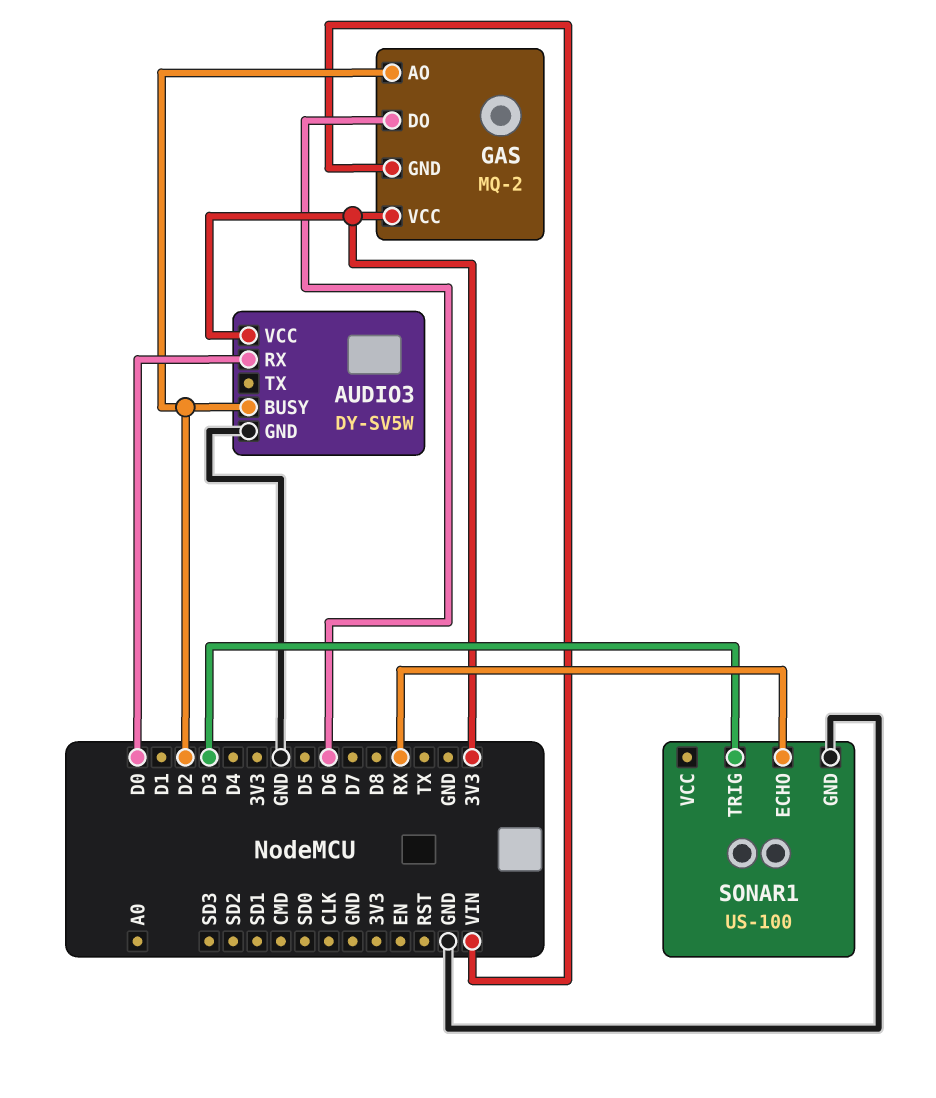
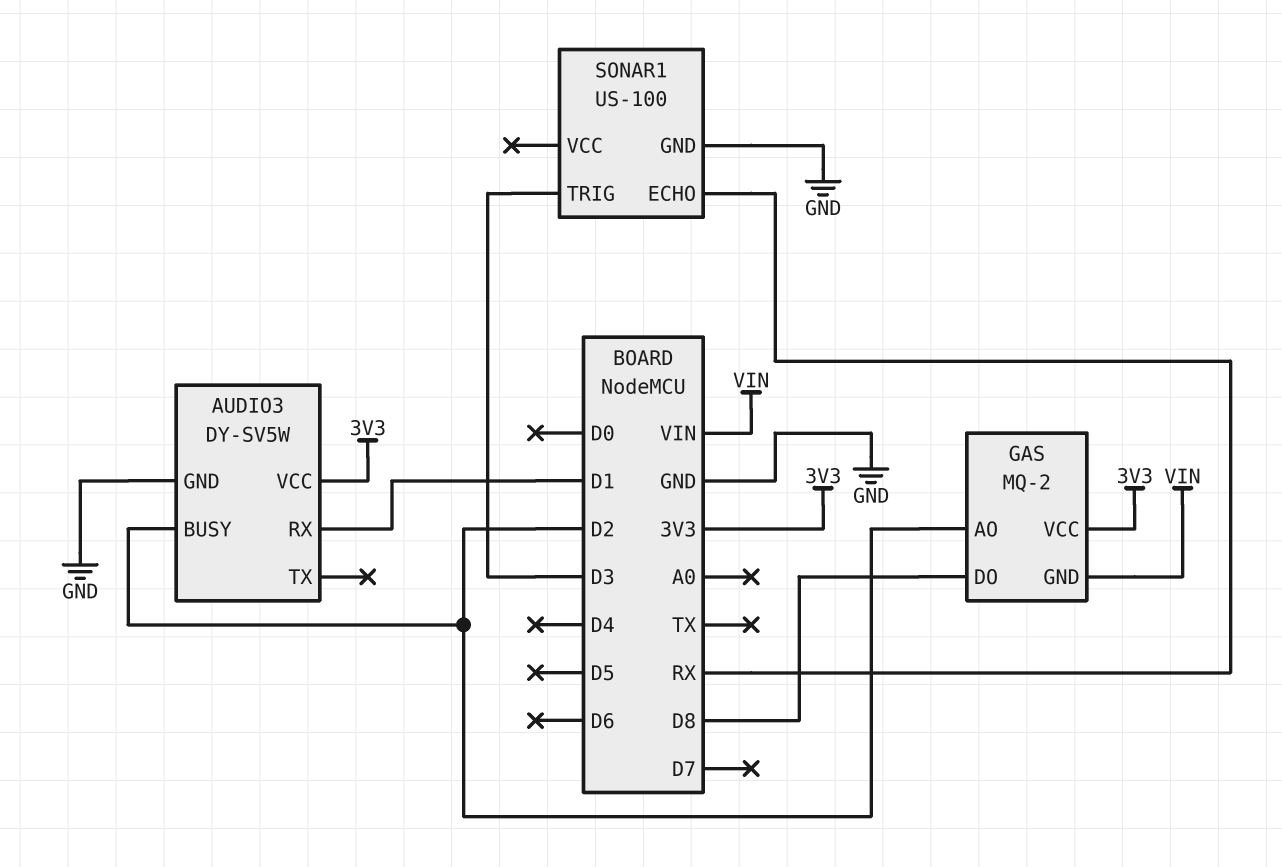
AUDIO3 pin RX: D0 -> D1
GAS pin DO: D6 -> D8

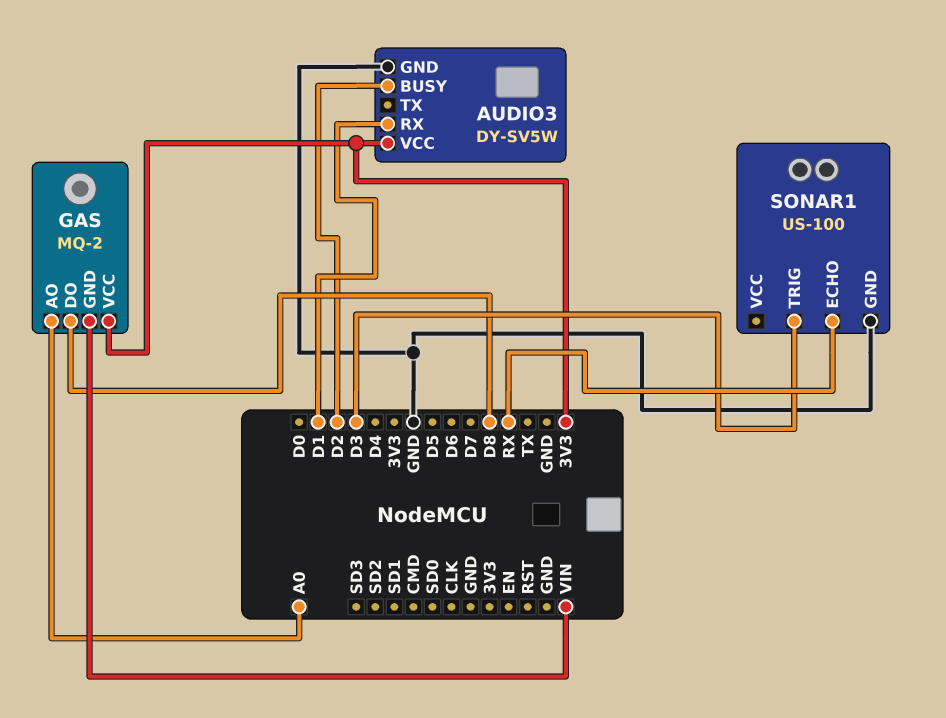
GAS pin AO: D2 -> A0

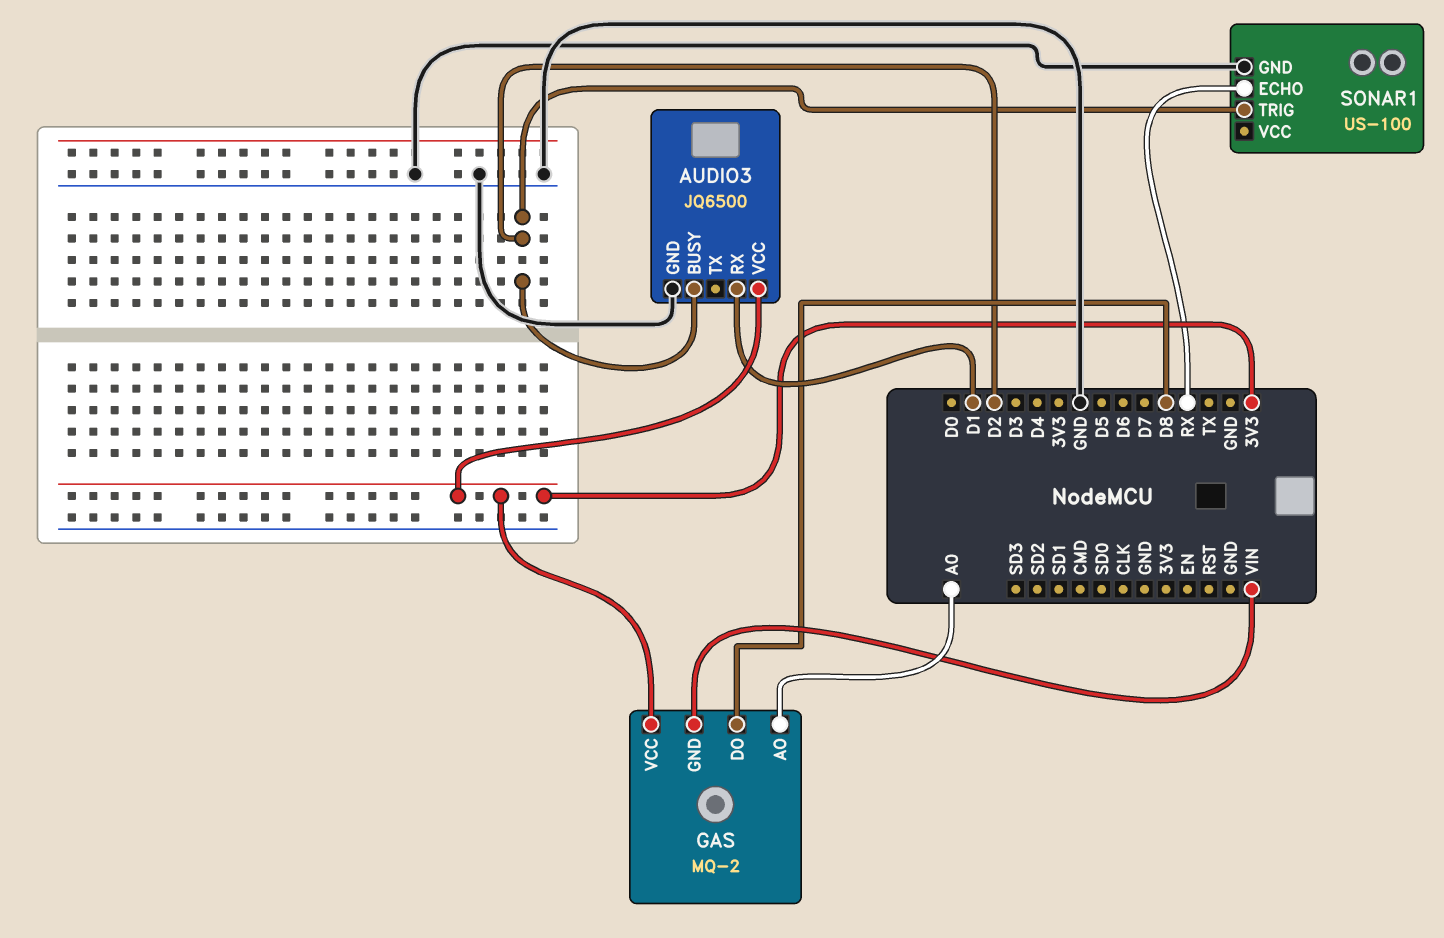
AUDIO3: DY-SV5W -> JQ6500
SONAR1 pin TRIG: D3 -> D2

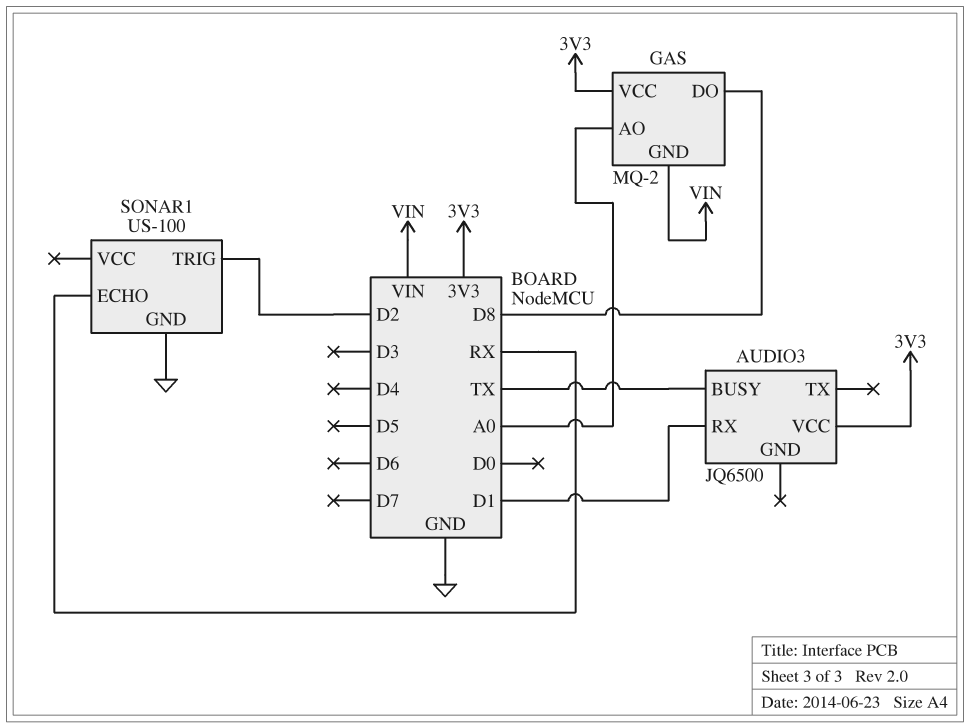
AUDIO3 pin BUSY: D2 -> TX
AUDIO3 pin GND: GND -> none

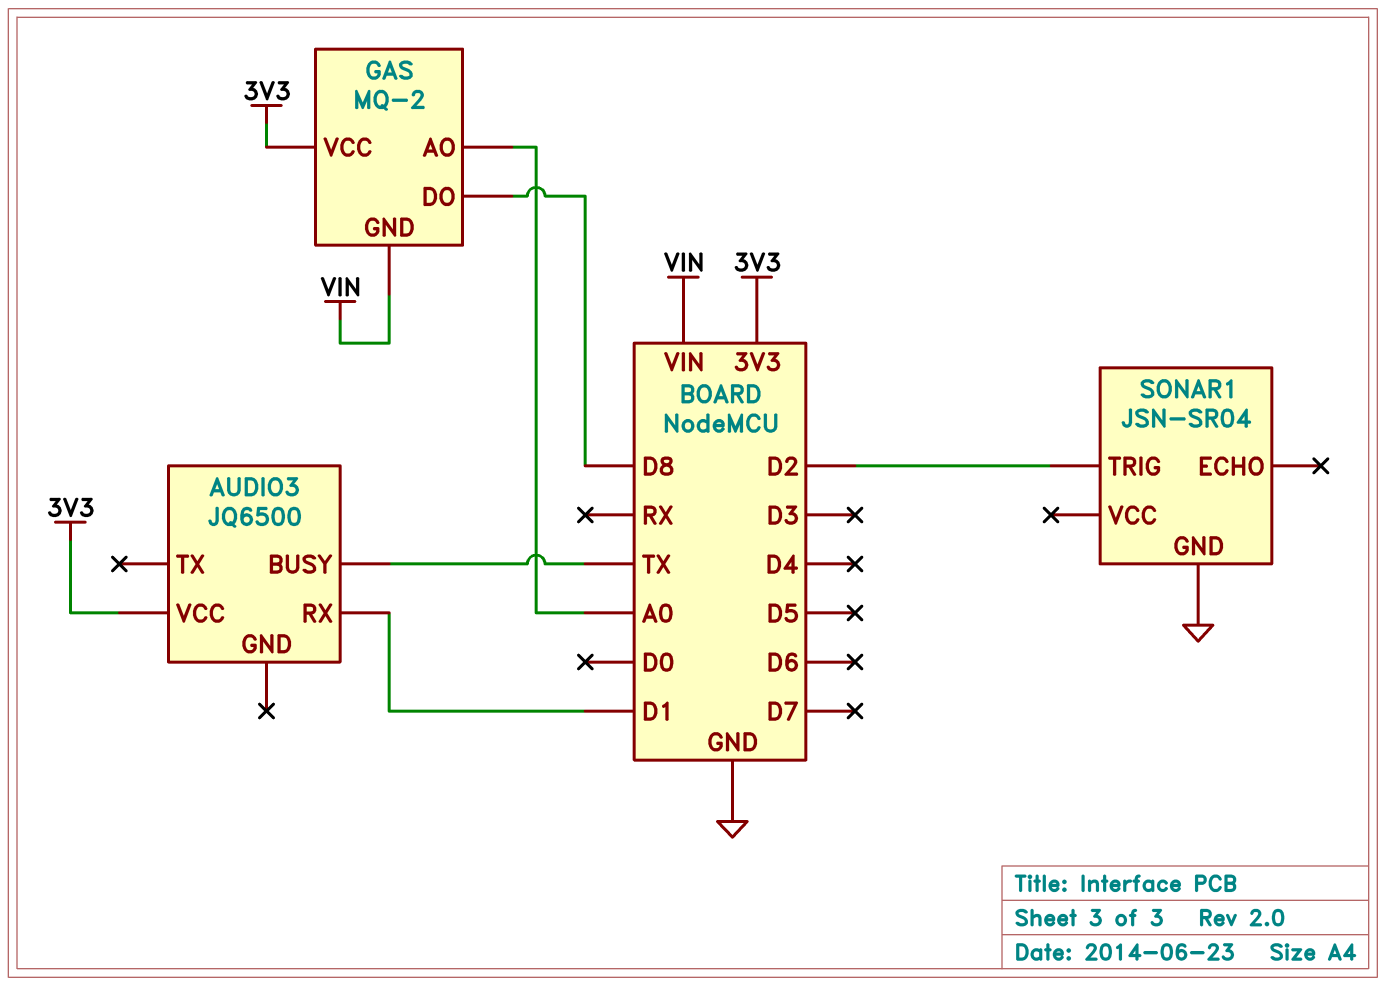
SONAR1: US-100 -> JSN-SR04
SONAR1 pin ECHO: RX -> none

